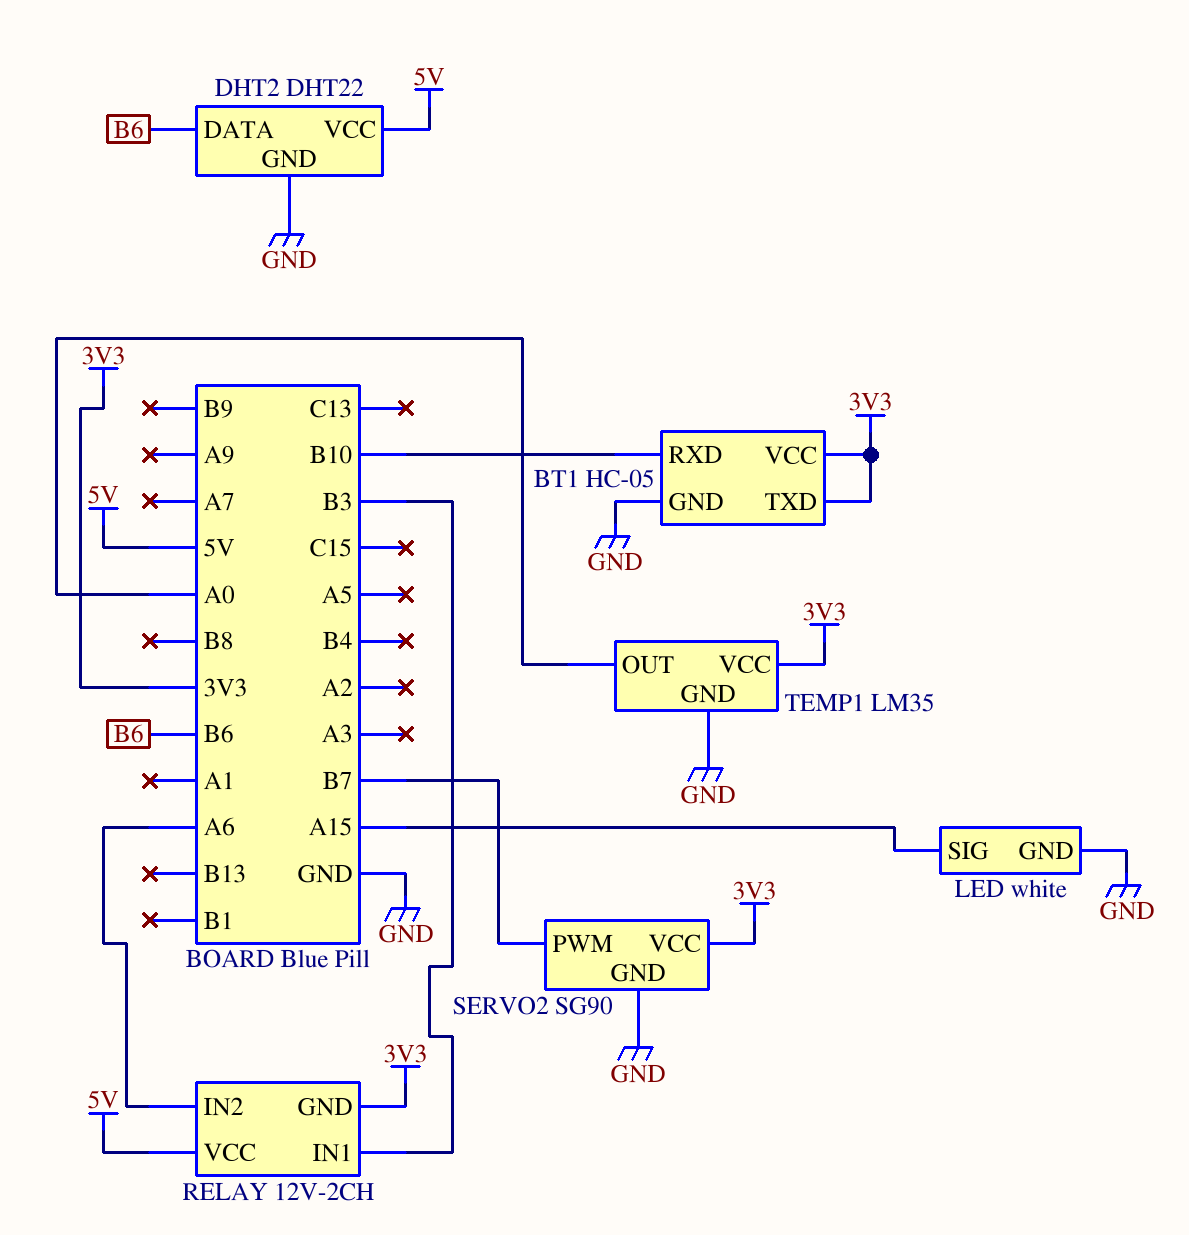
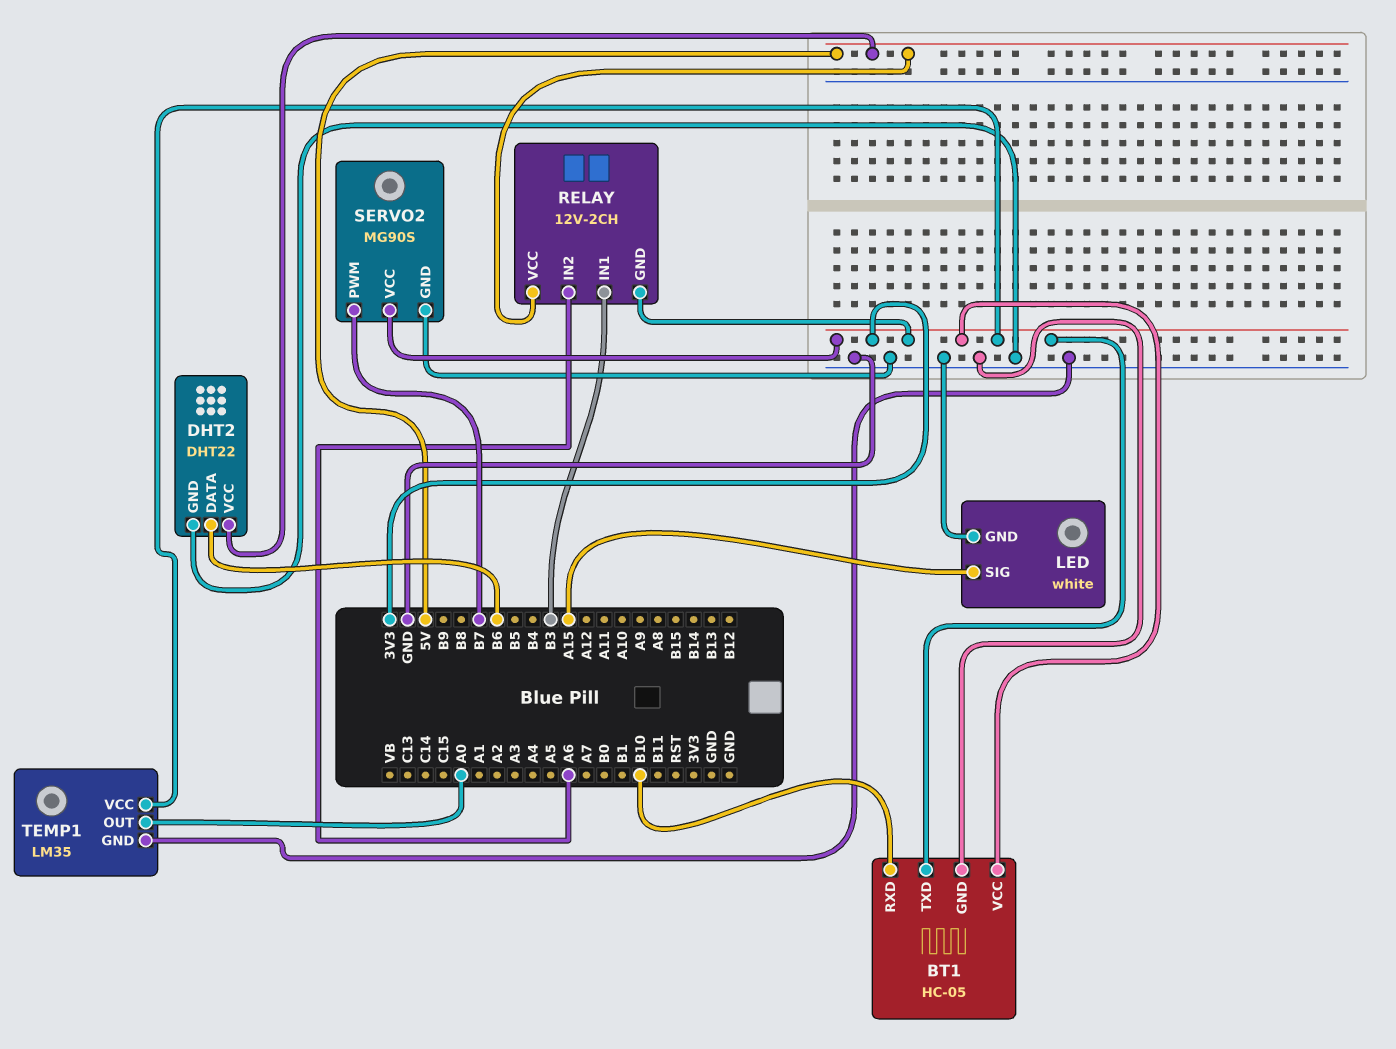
SERVO2: SG90 -> MG90S

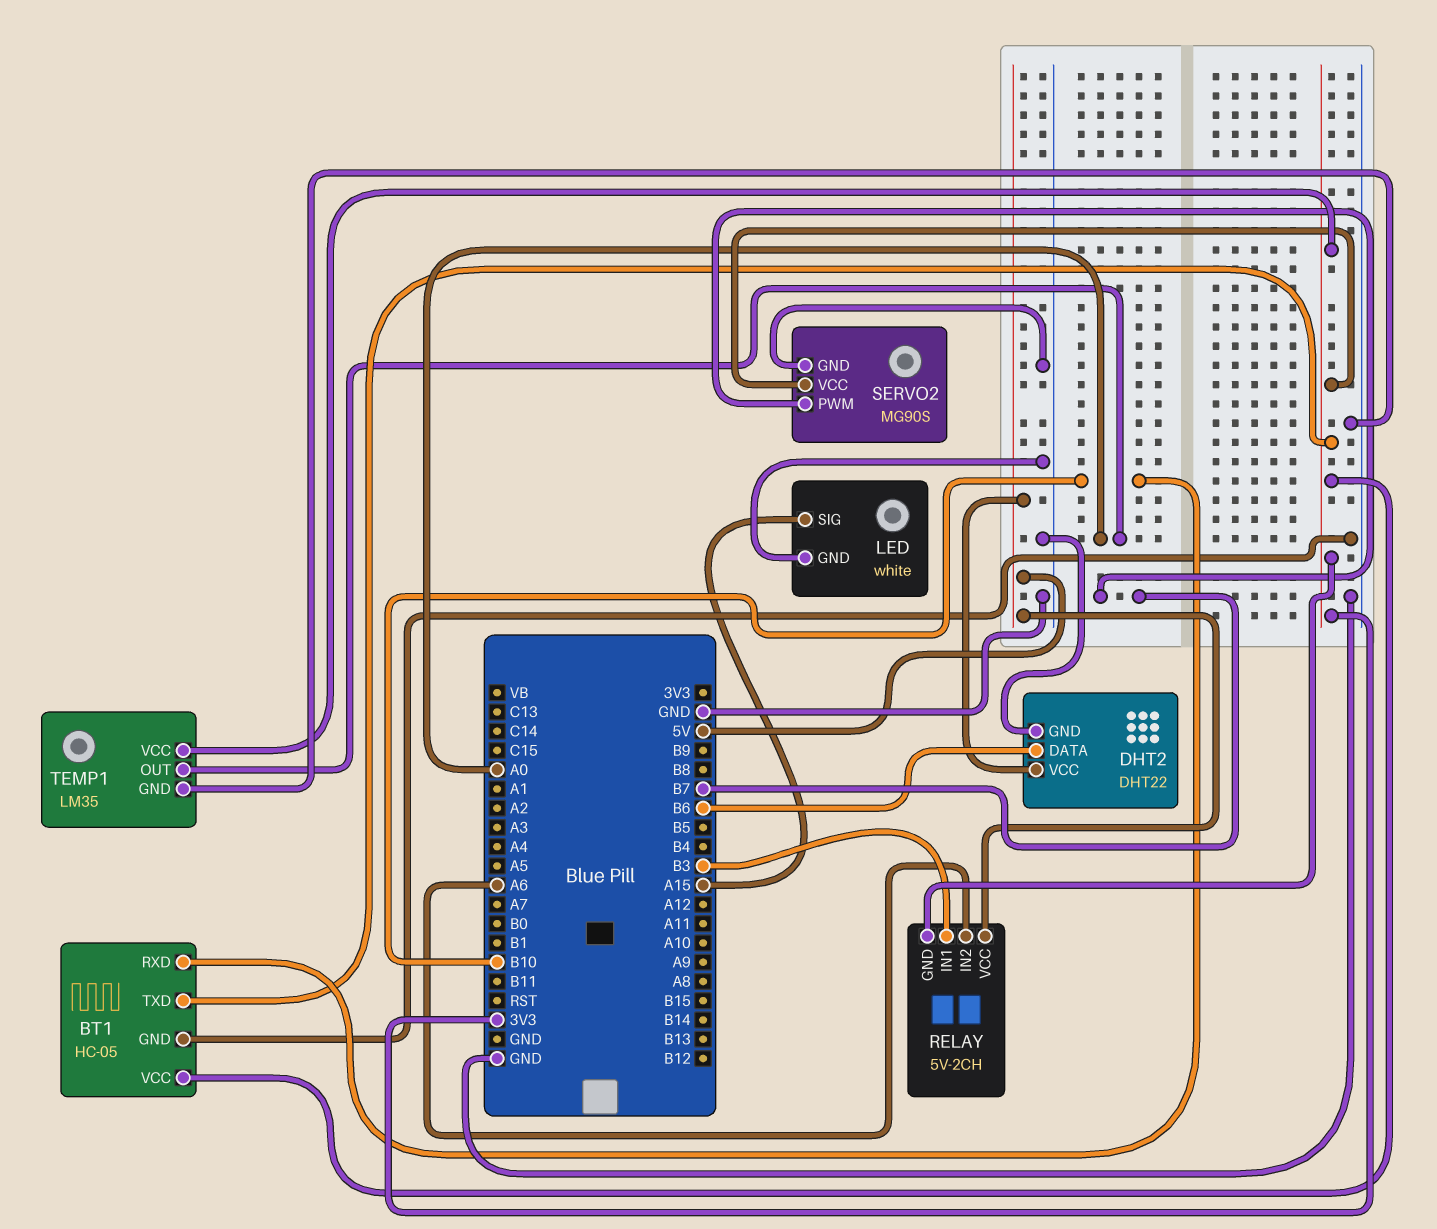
RELAY: 12V-2CH -> 5V-2CH

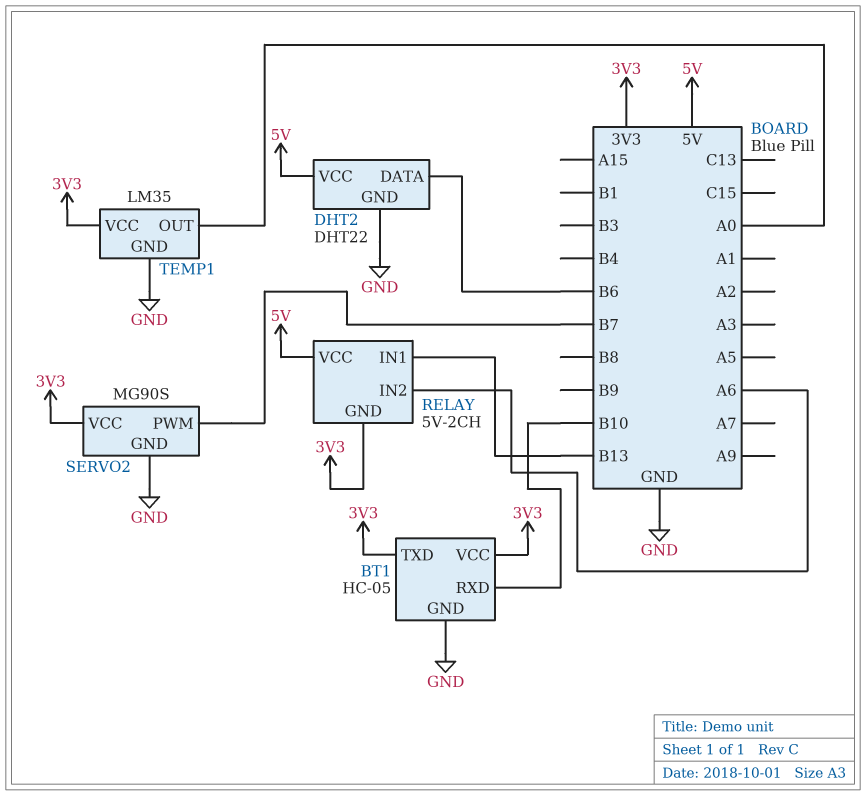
LED: white -> none
LED pin GND: GND -> none
LED pin SIG: A15 -> none
RELAY pin IN1: B3 -> B13

